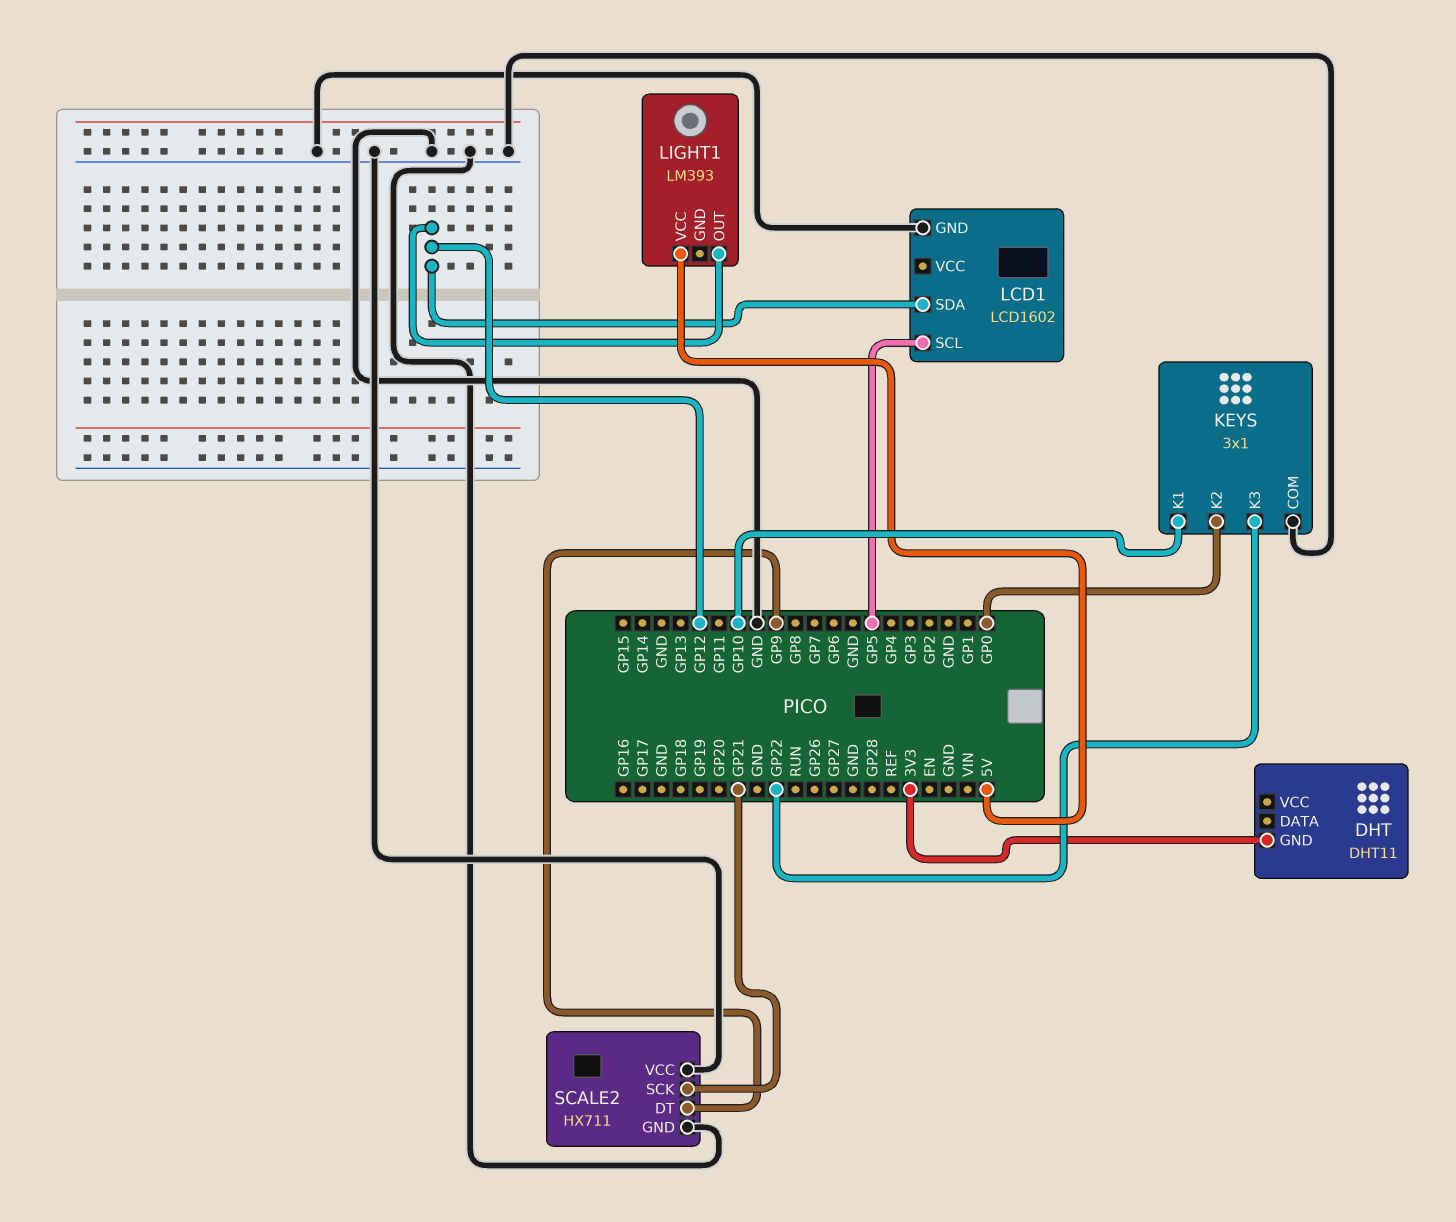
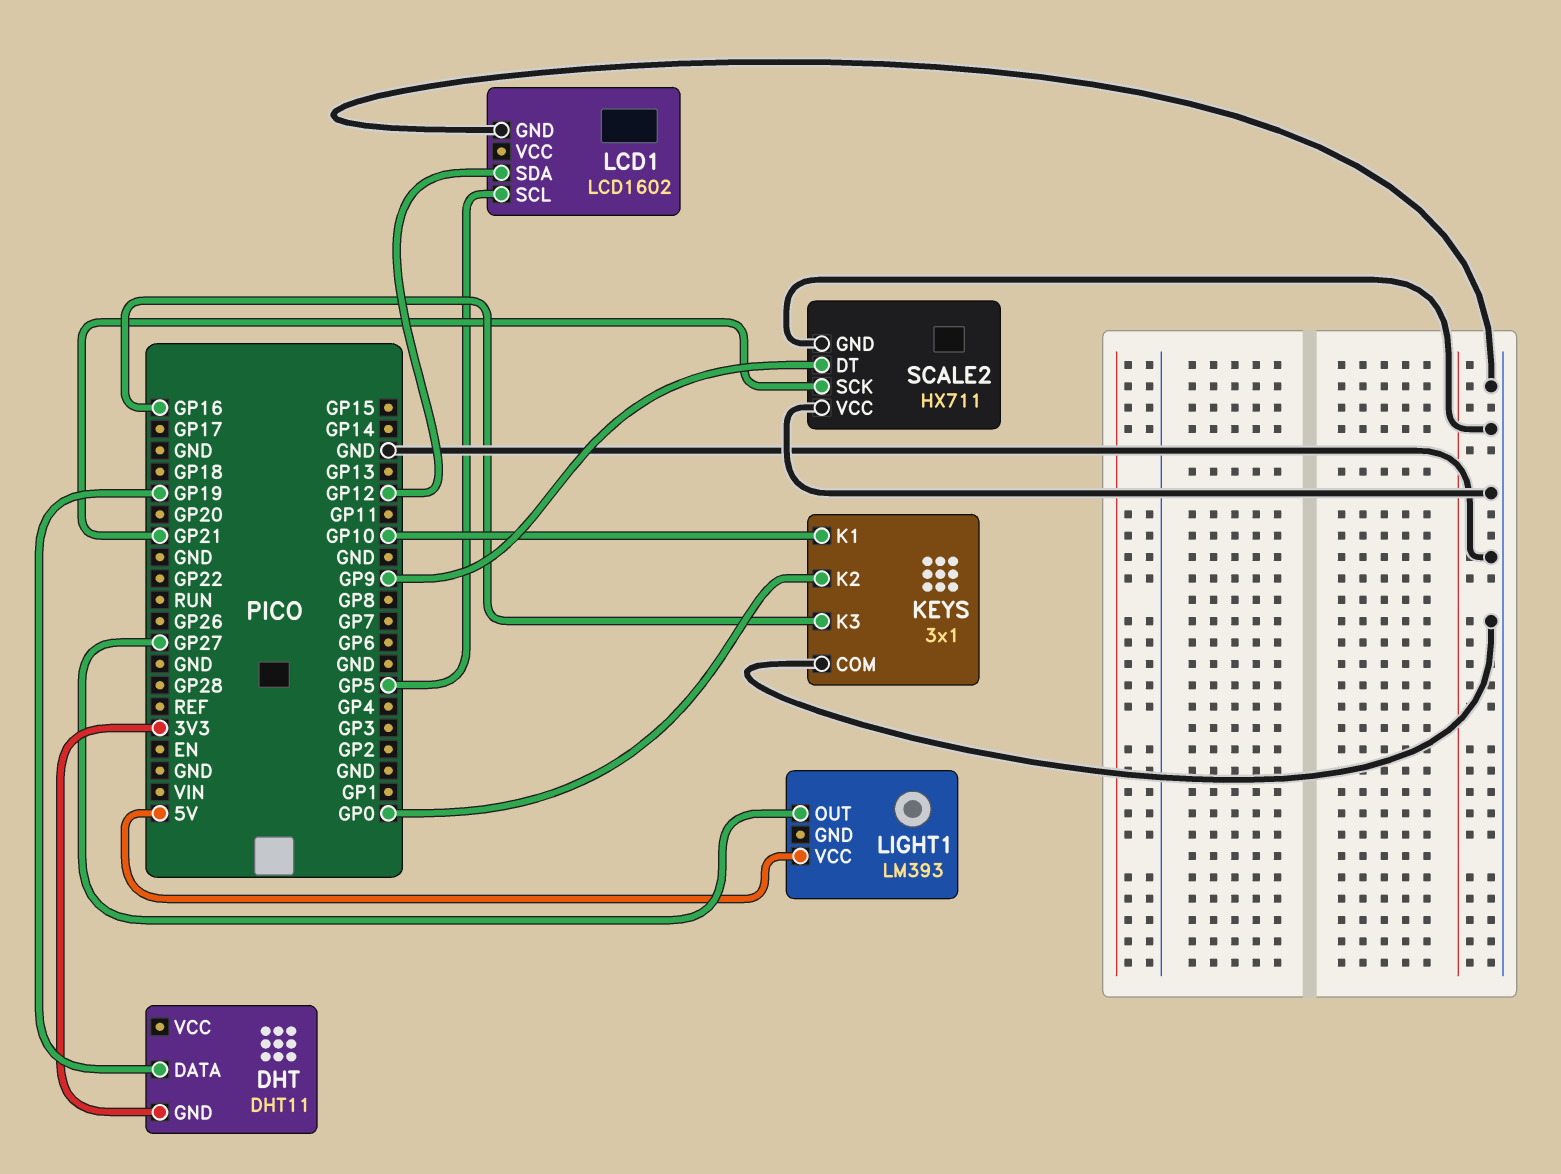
DHT pin DATA: none -> GP19
KEYS pin K3: GP22 -> GP16
LIGHT1 pin OUT: GP12 -> GP27

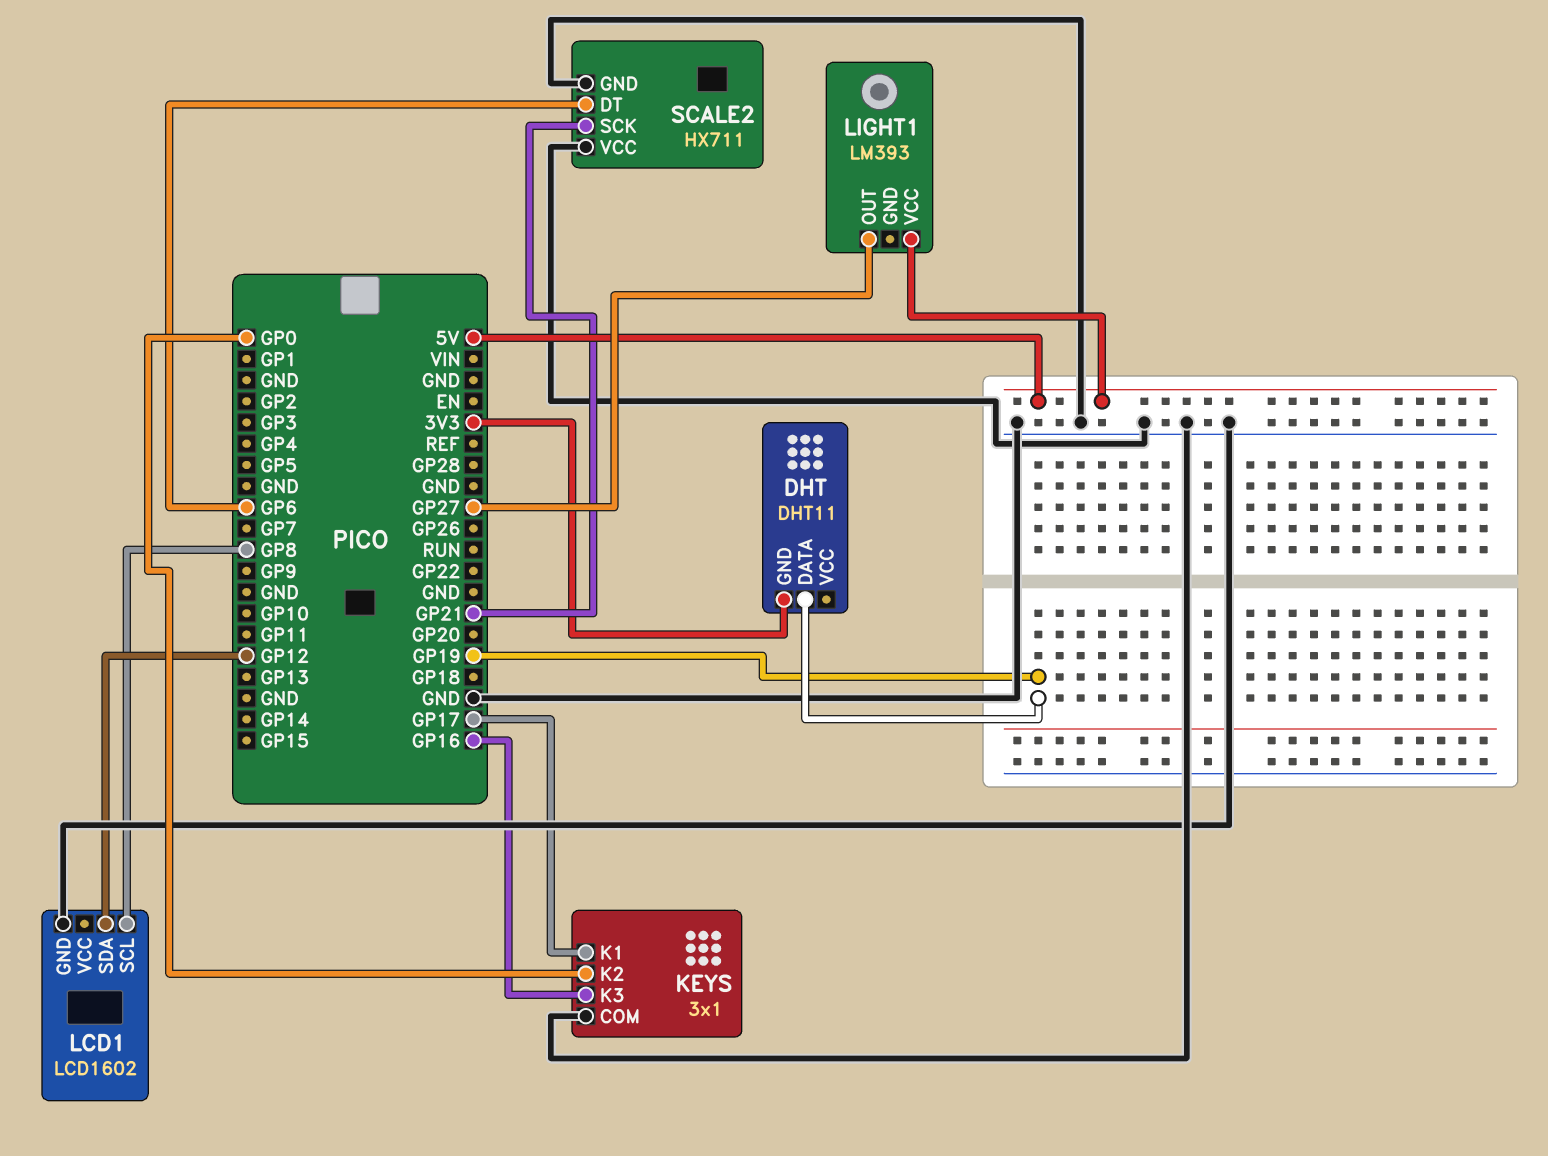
KEYS pin K1: GP10 -> GP17
LCD1 pin SCL: GP5 -> GP8
SCALE2 pin DT: GP9 -> GP6

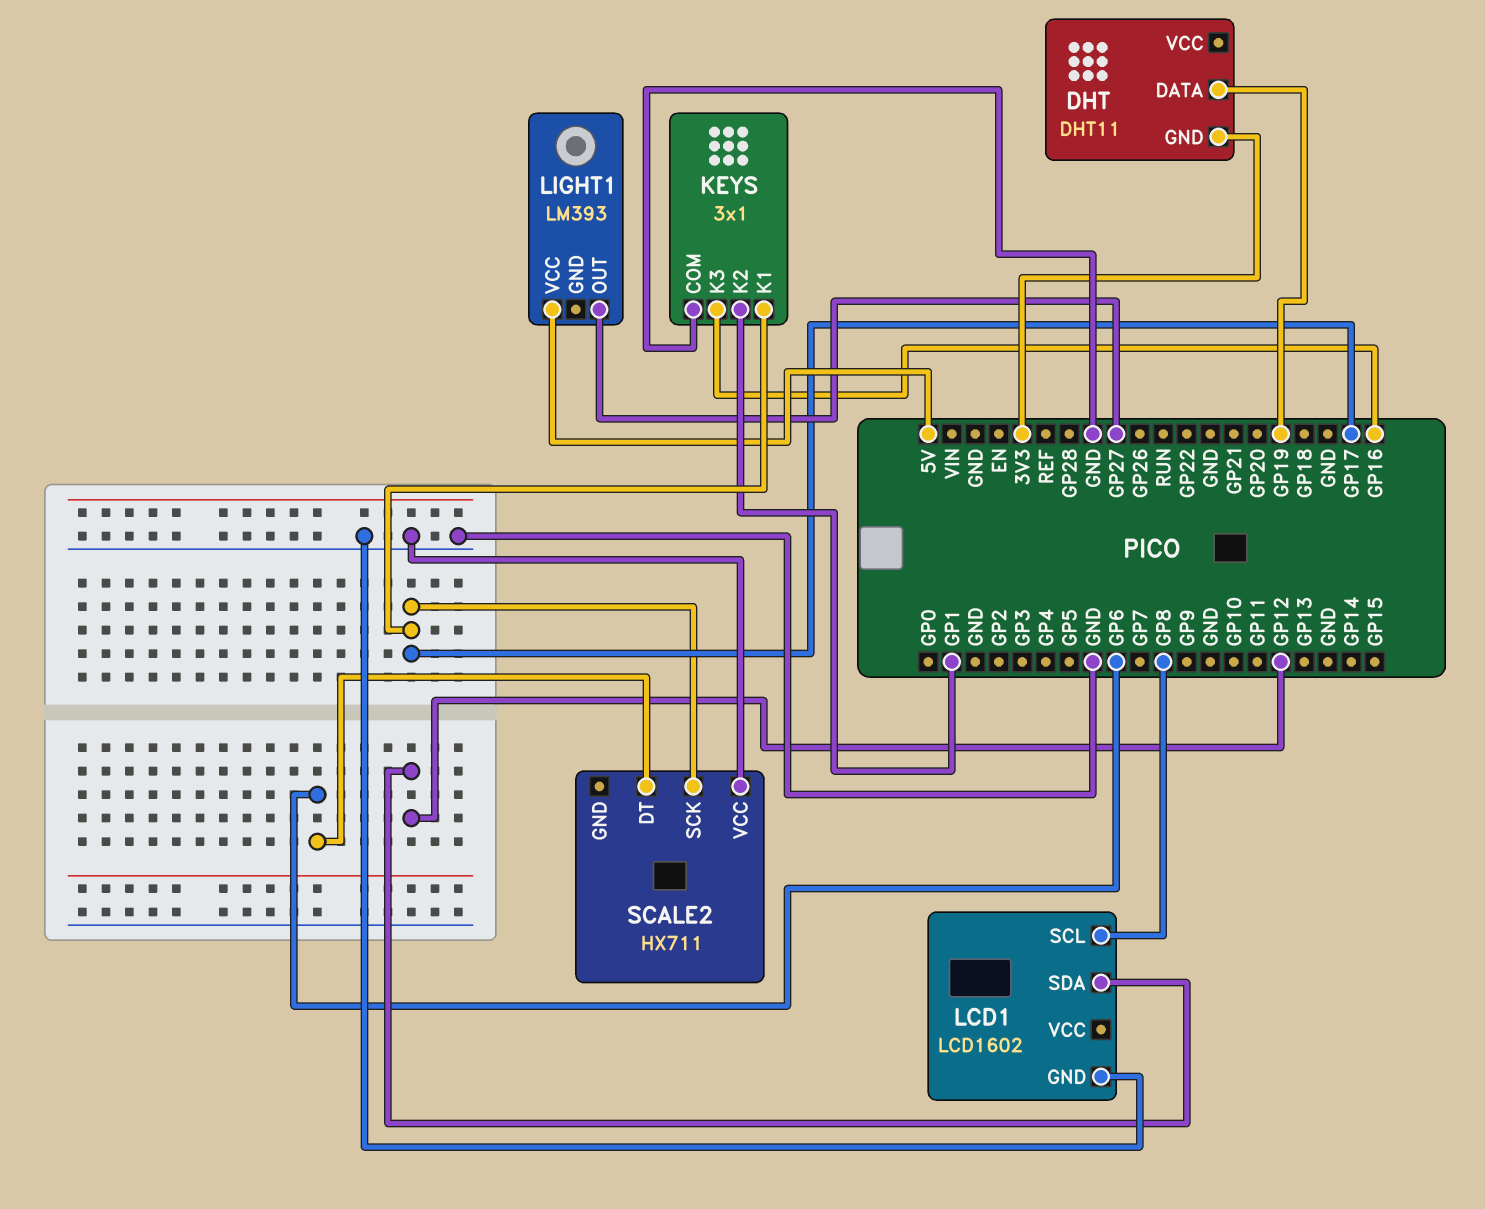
KEYS pin K2: GP0 -> GP1
SCALE2 pin GND: GND -> none
SCALE2 pin SCK: GP21 -> GP17

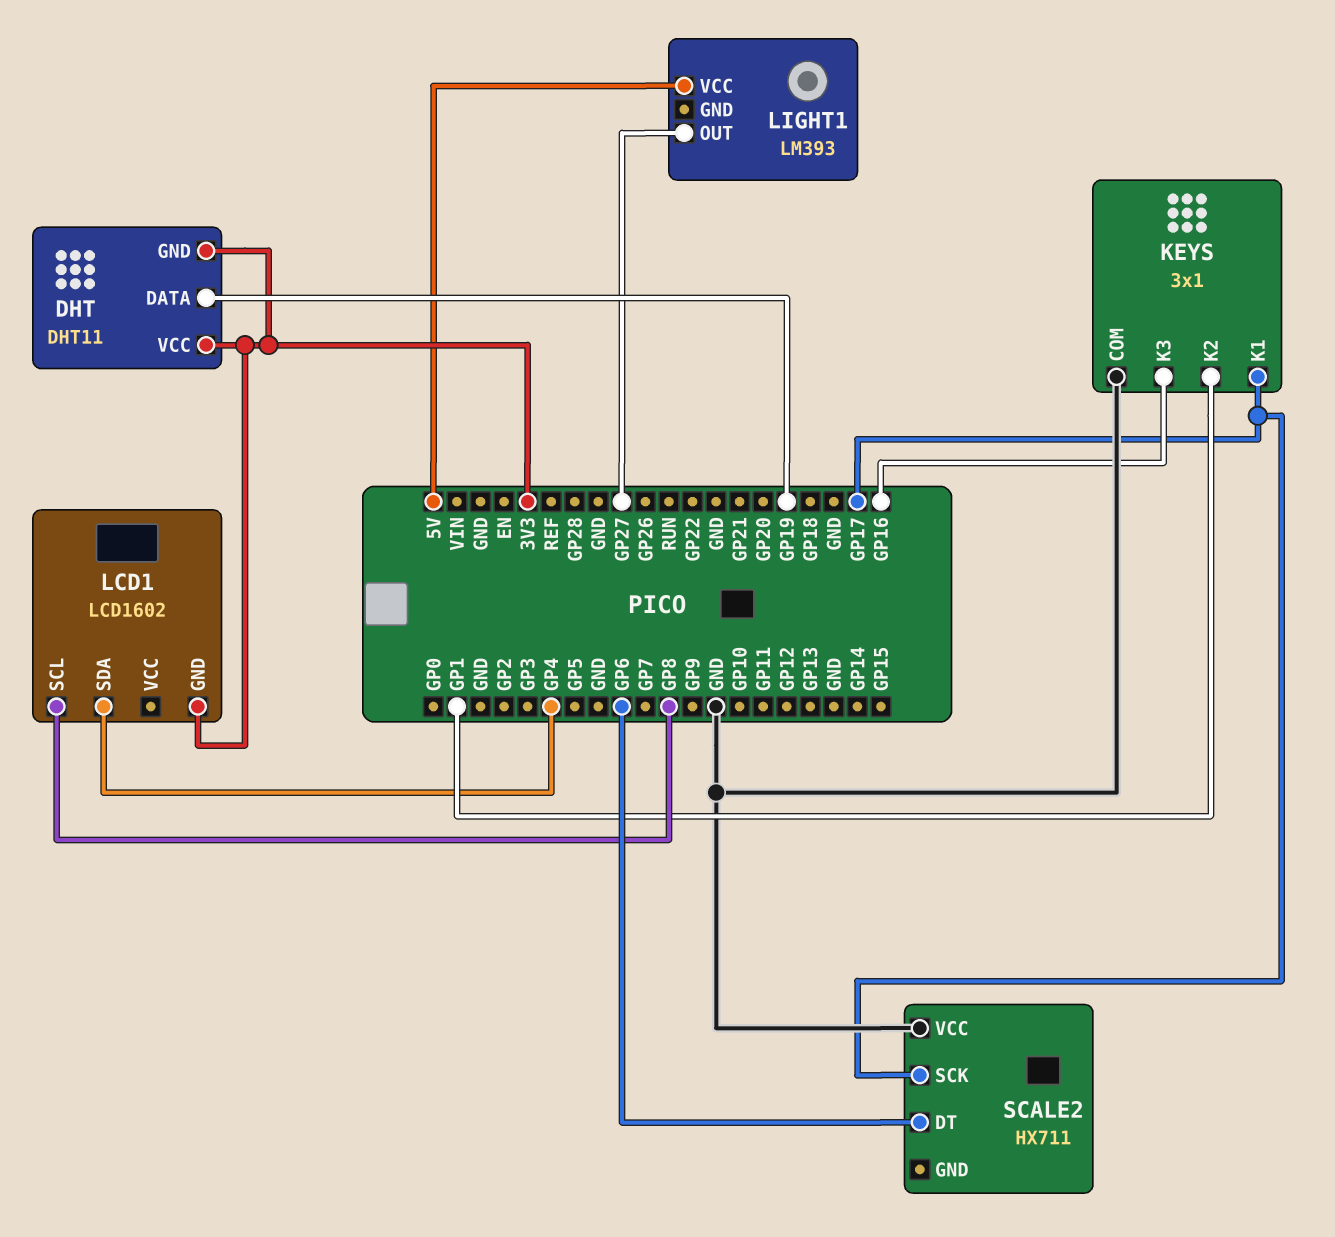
DHT pin VCC: none -> 3V3
LCD1 pin GND: GND -> 3V3
LCD1 pin SDA: GP12 -> GP4

